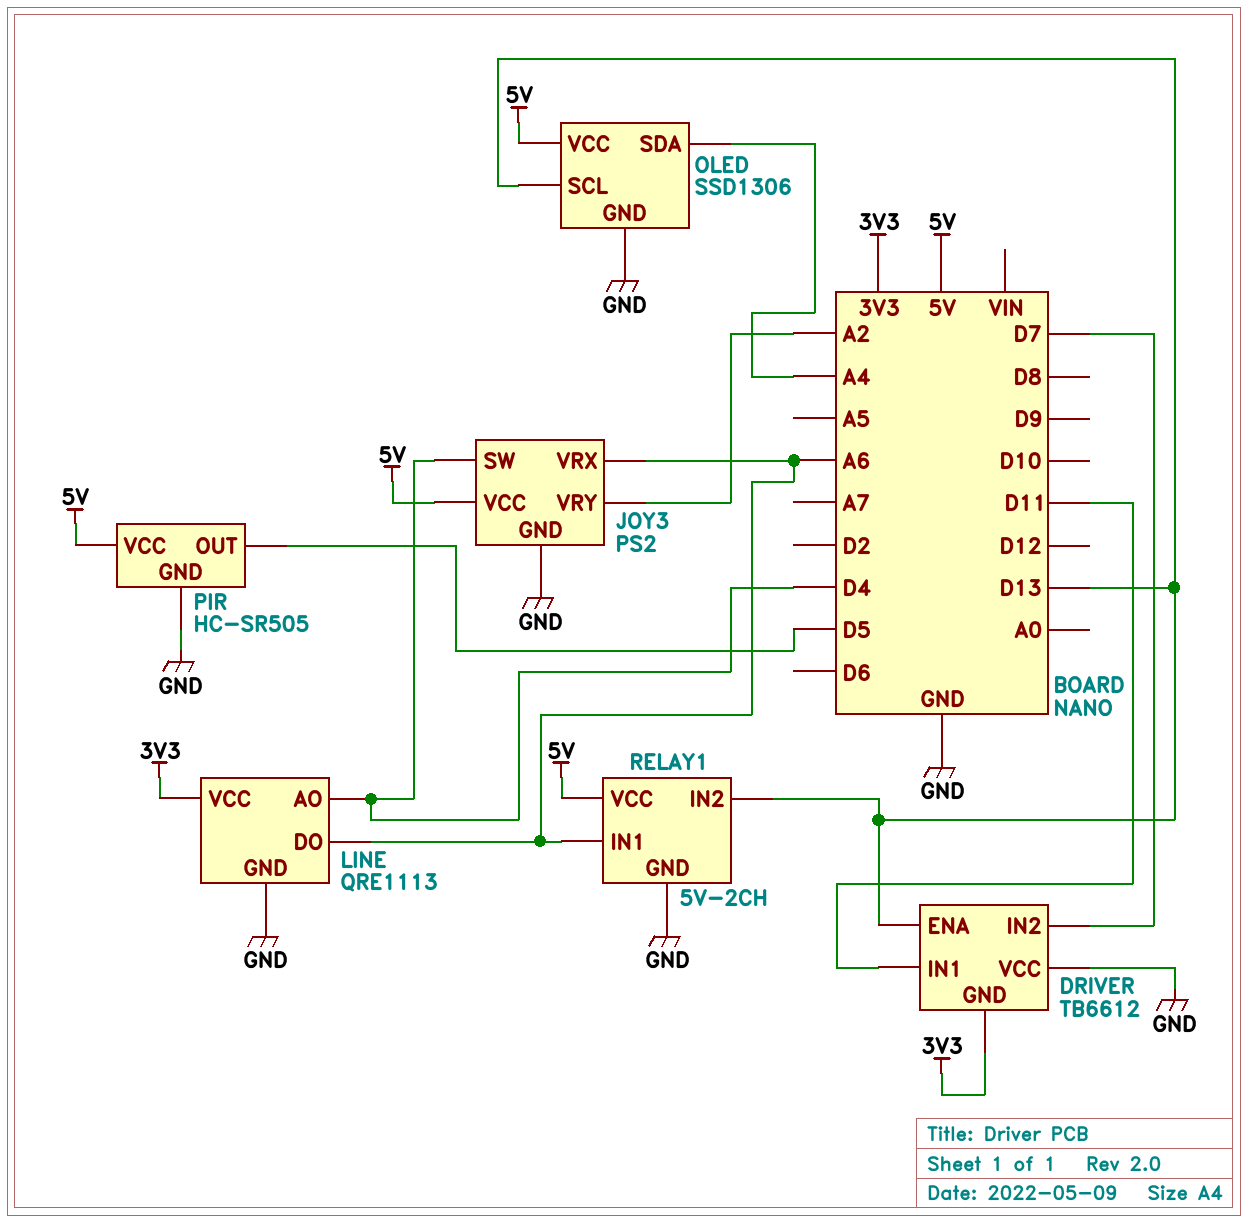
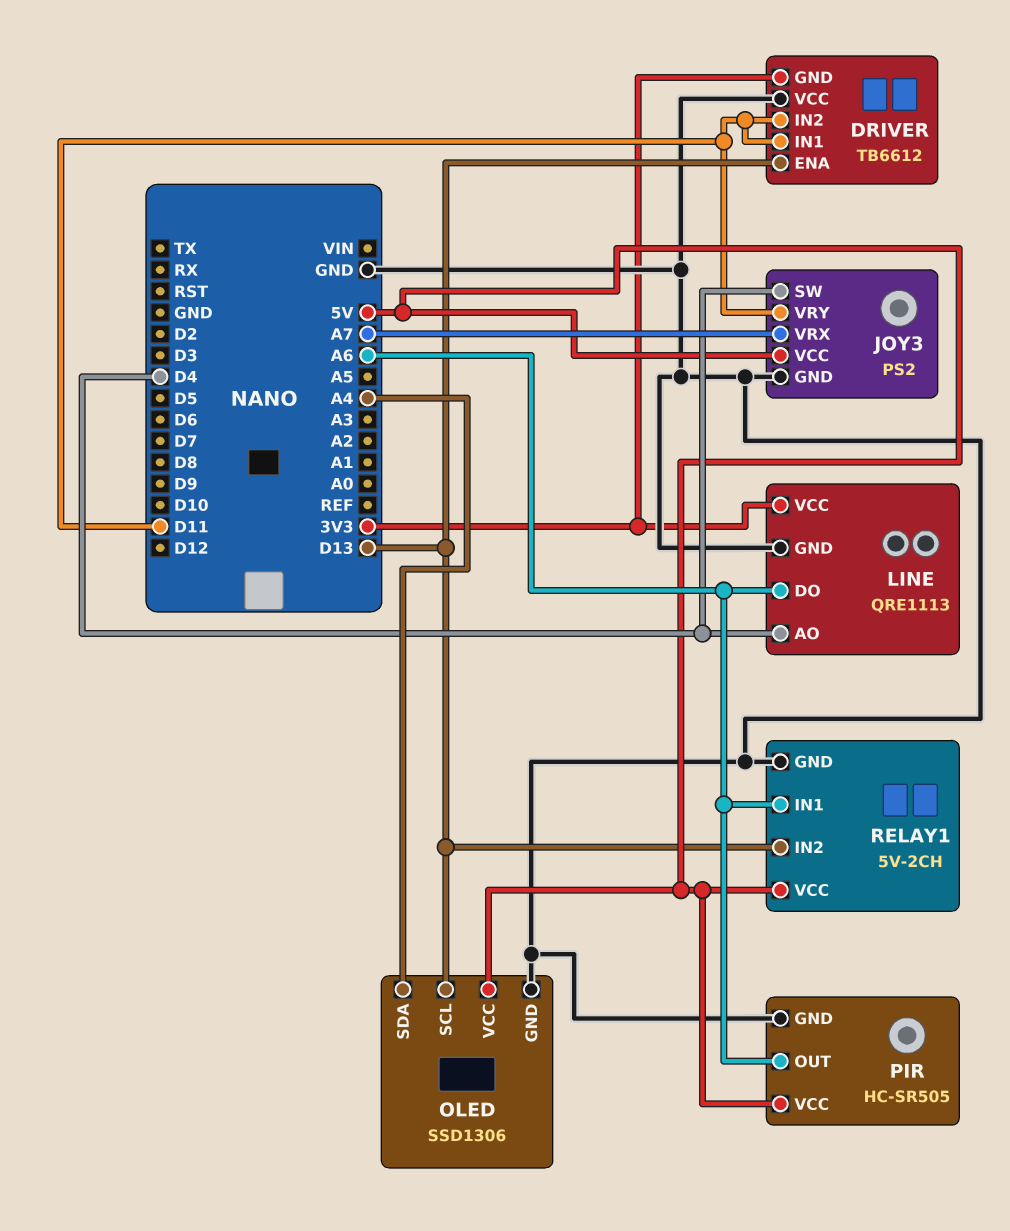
DRIVER pin IN2: D7 -> D11
JOY3 pin VRX: A6 -> A7
JOY3 pin VRY: A2 -> D11
PIR pin OUT: D5 -> A6

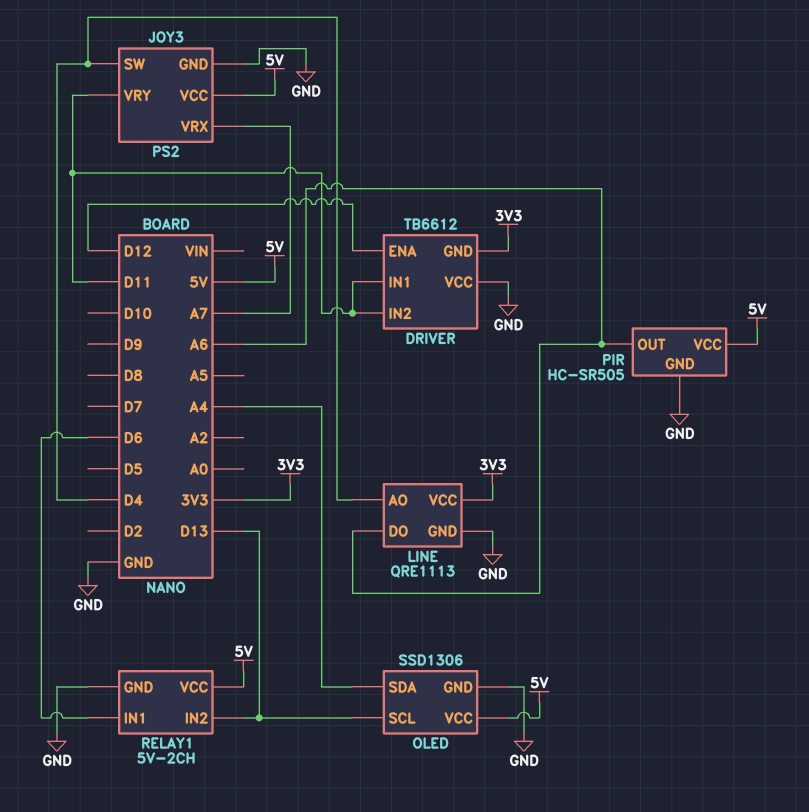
DRIVER pin ENA: D13 -> D12
RELAY1 pin IN1: A6 -> D6

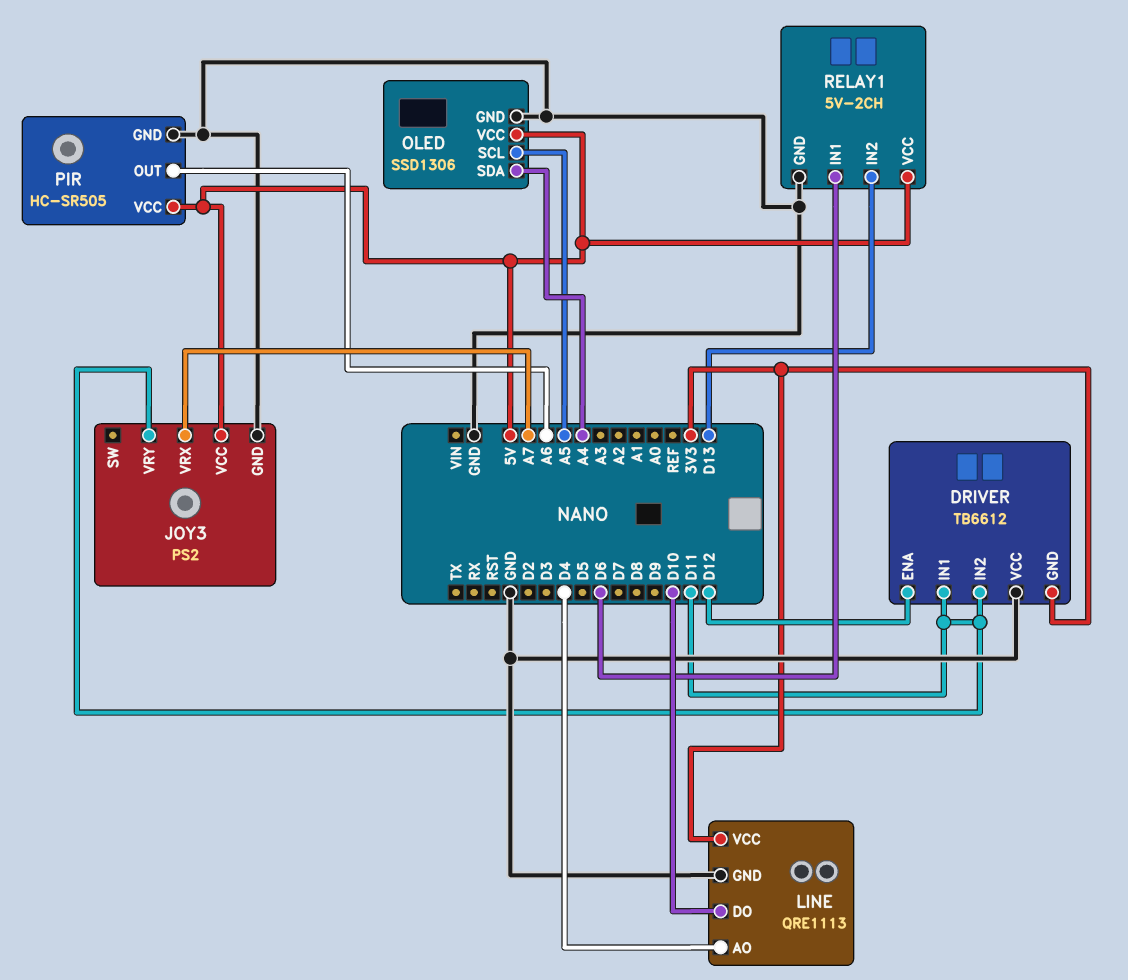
JOY3 pin SW: D4 -> none
LINE pin DO: A6 -> D10
OLED pin SCL: D13 -> A5

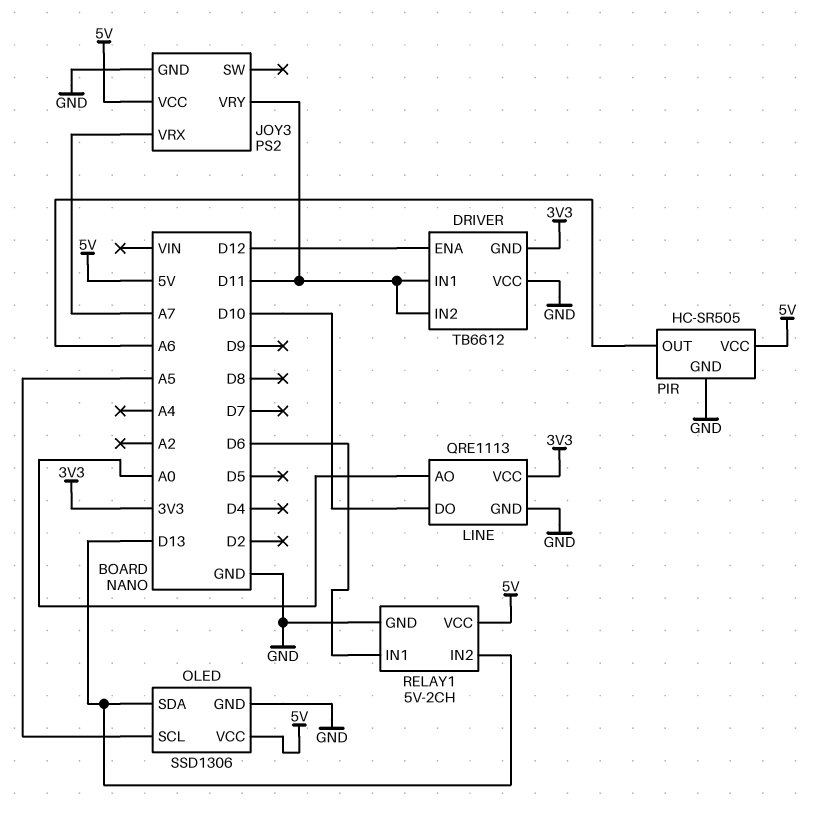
LINE pin AO: D4 -> A0
OLED pin SDA: A4 -> D13

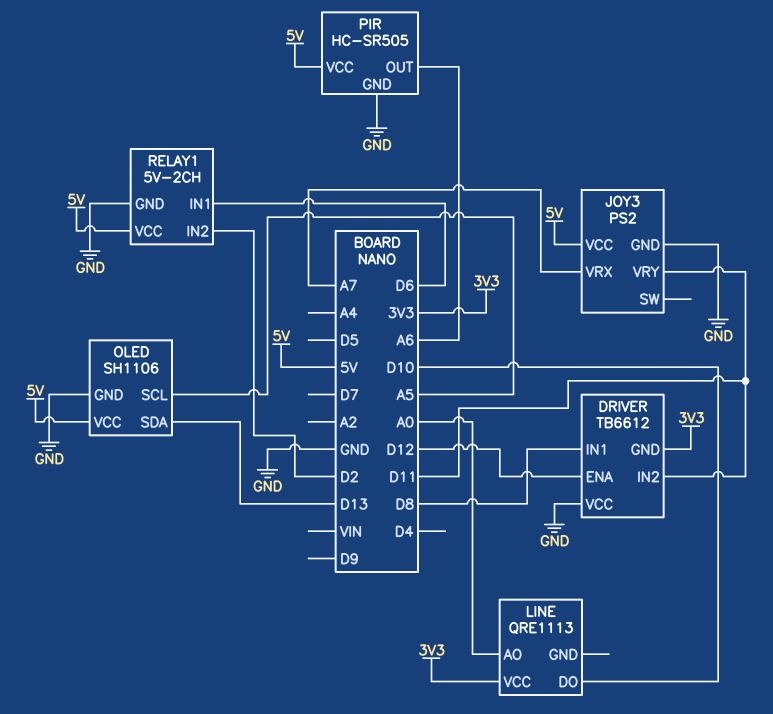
DRIVER pin IN1: D11 -> D8
LINE pin GND: GND -> none
OLED: SSD1306 -> SH1106
RELAY1 pin IN2: D13 -> D2

